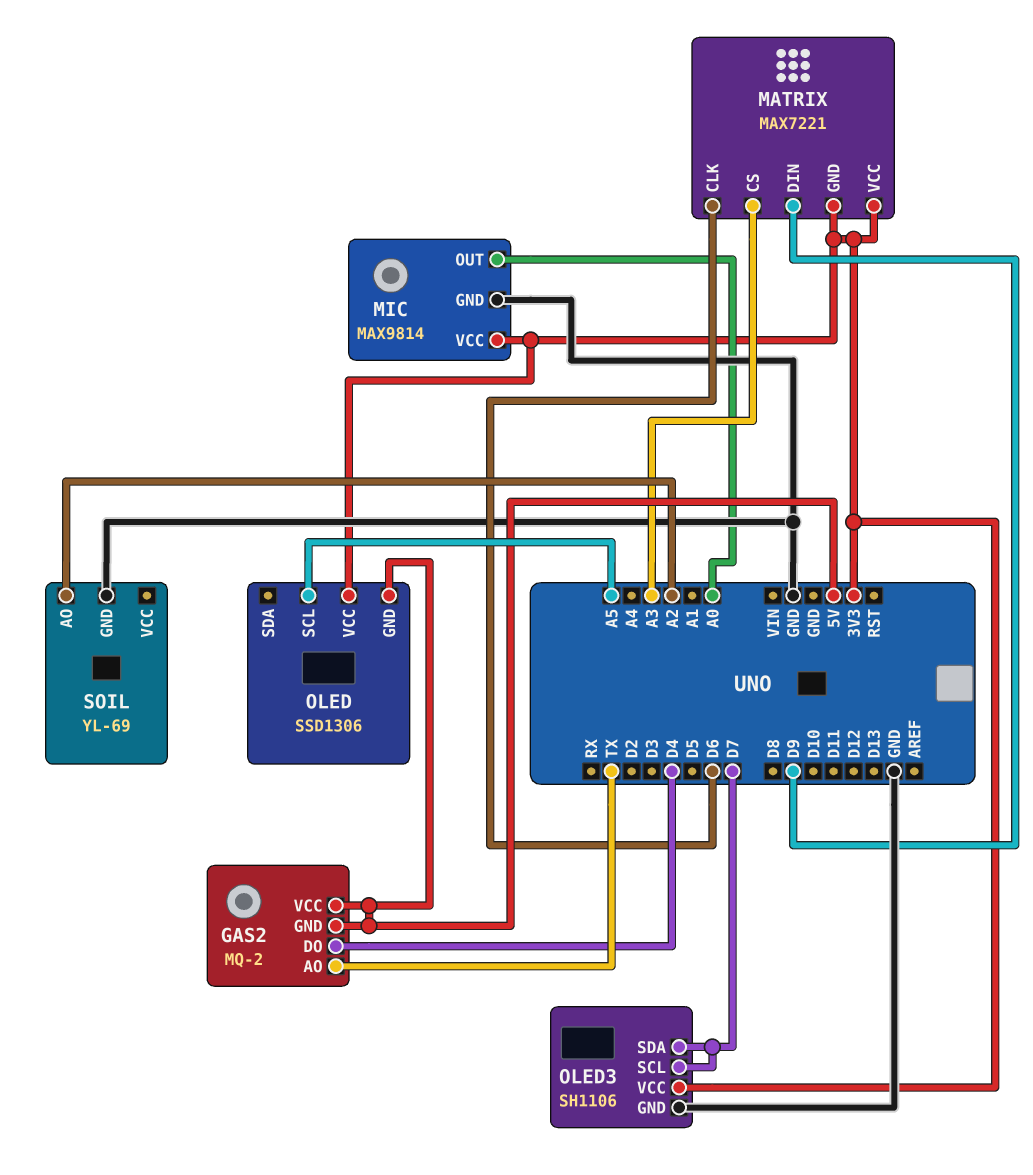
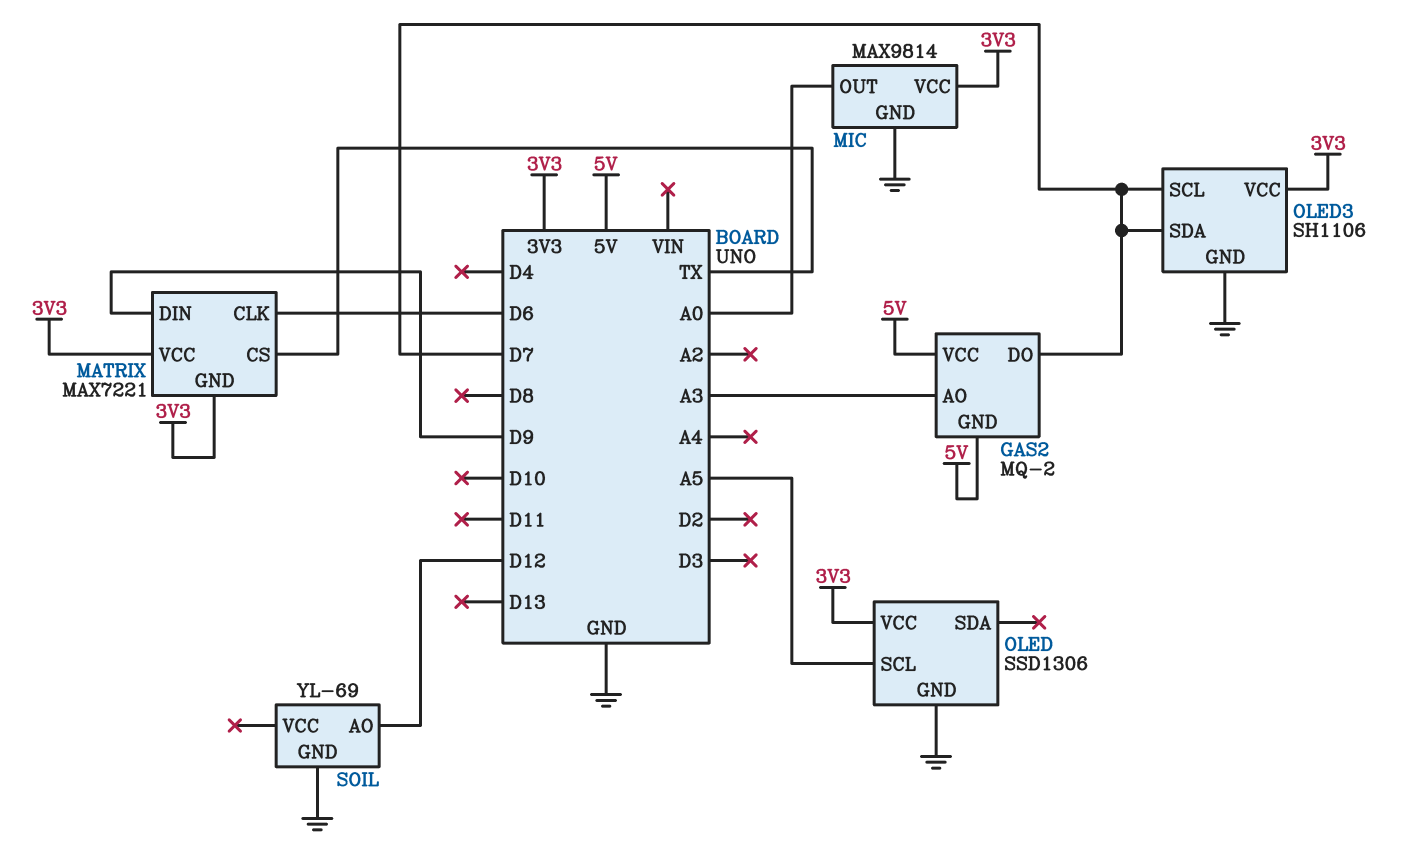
GAS2 pin AO: TX -> A3
GAS2 pin DO: D4 -> D7
MATRIX pin CS: A3 -> TX
OLED pin GND: 5V -> GND
SOIL pin AO: A2 -> D12

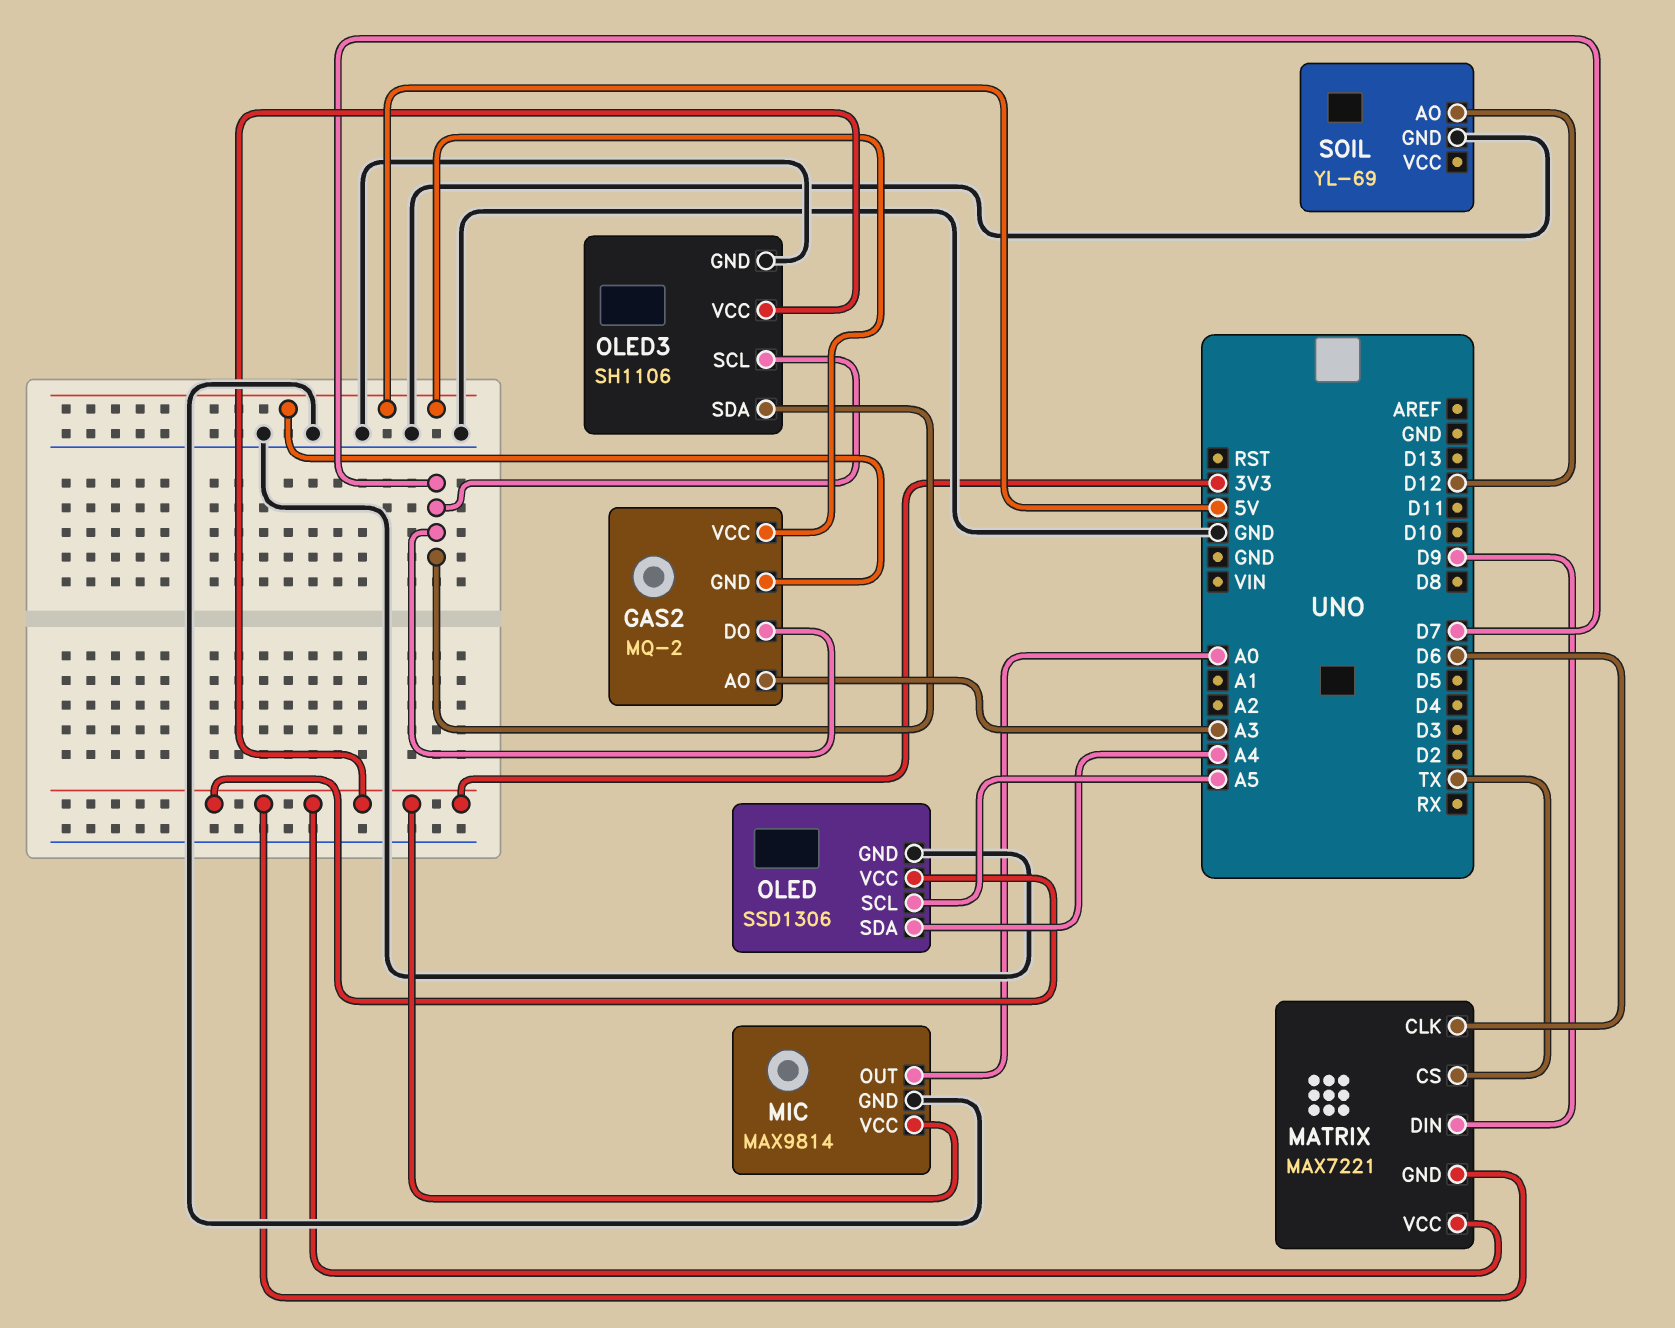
OLED pin SDA: none -> A4

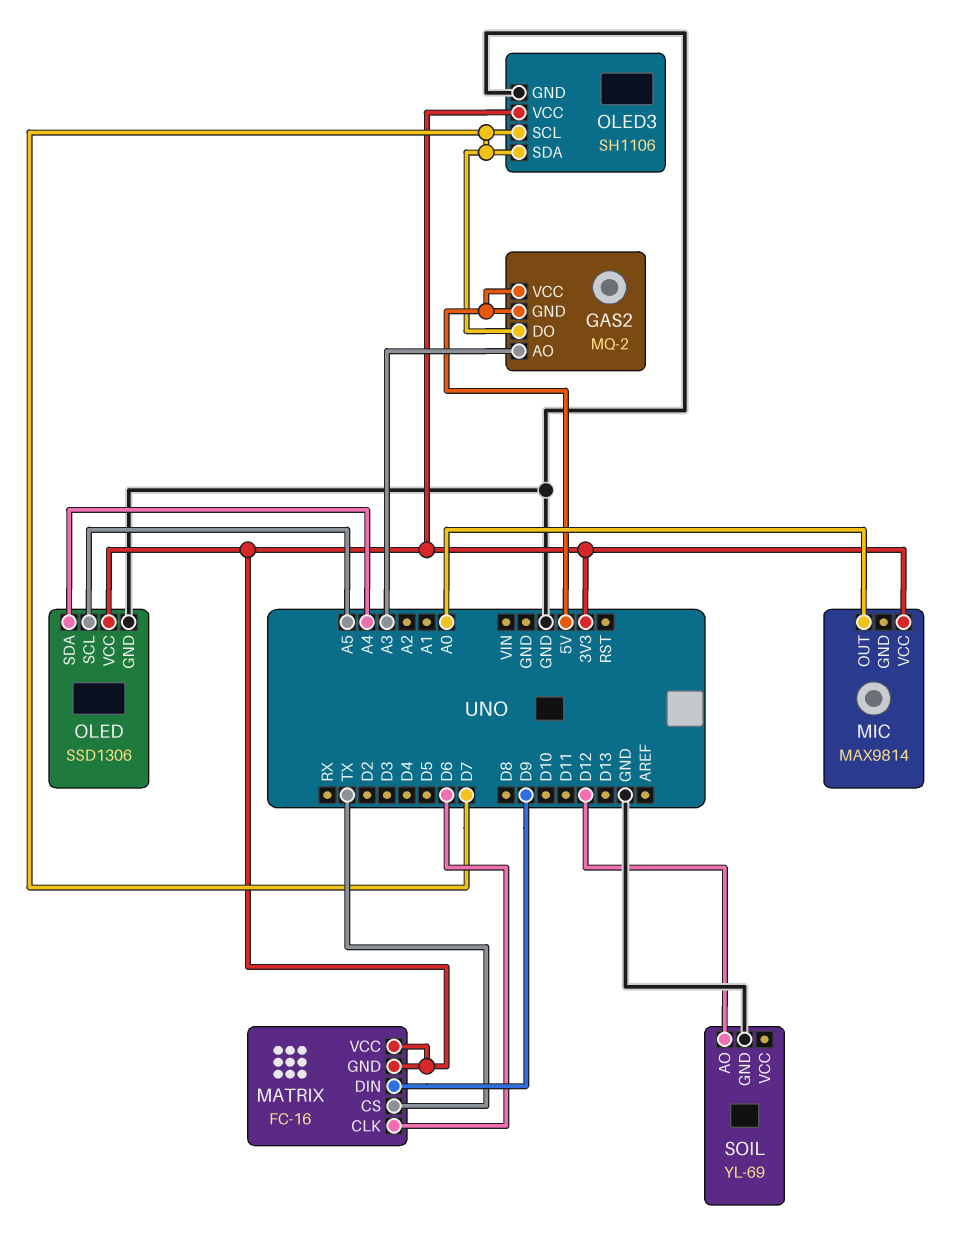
MATRIX: MAX7221 -> FC-16
MIC pin GND: GND -> none

